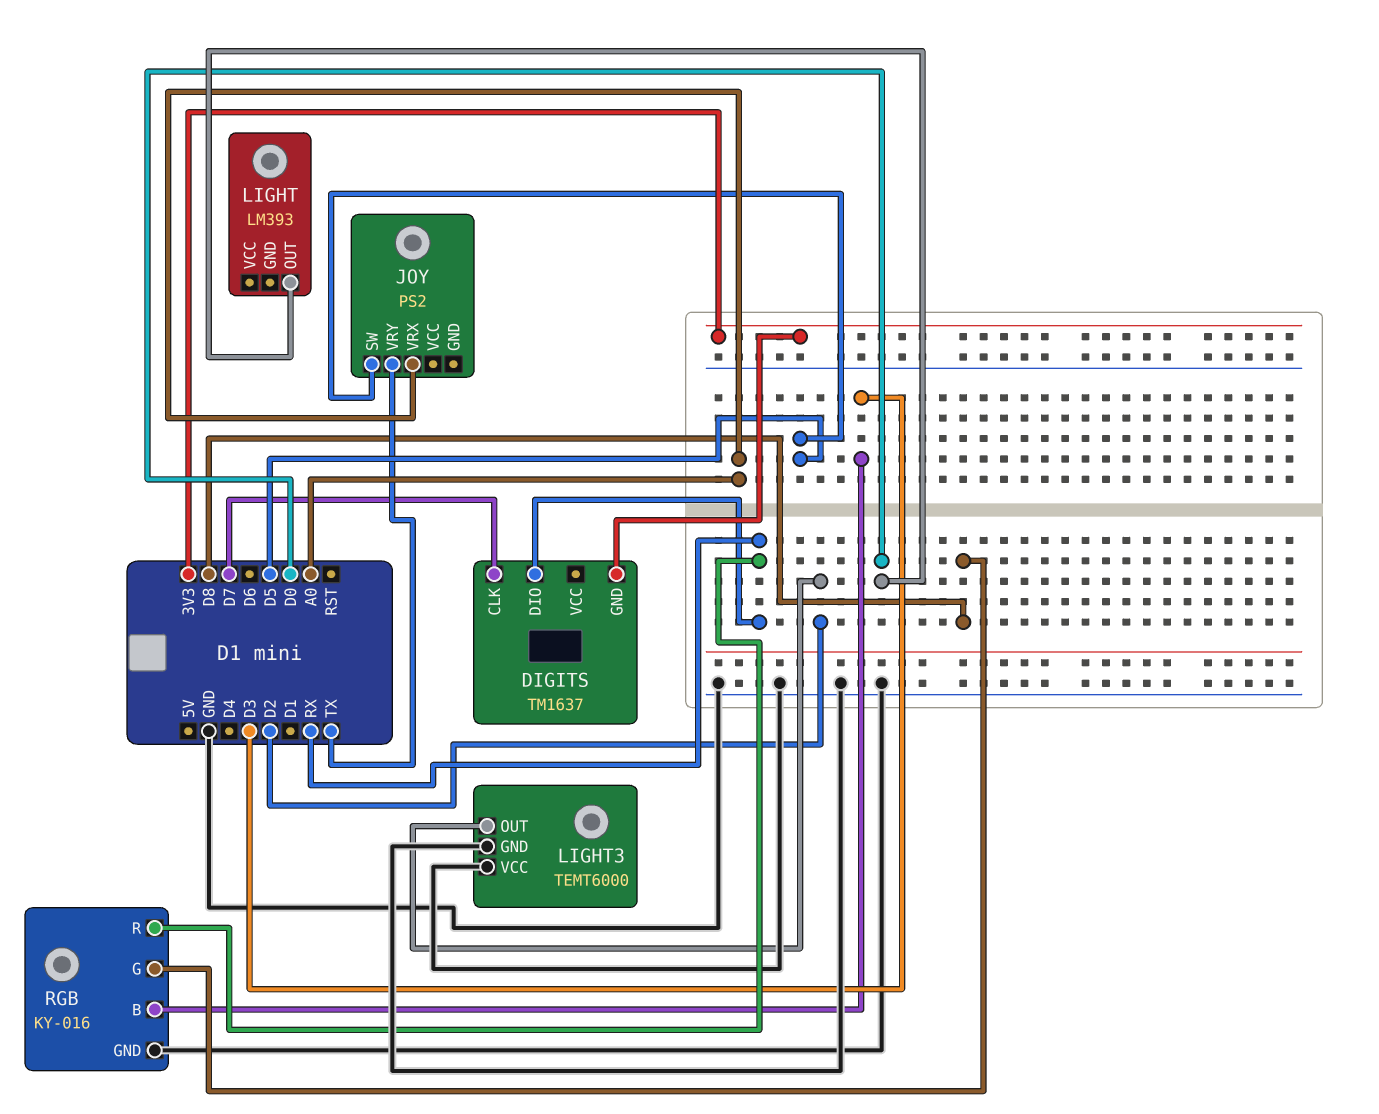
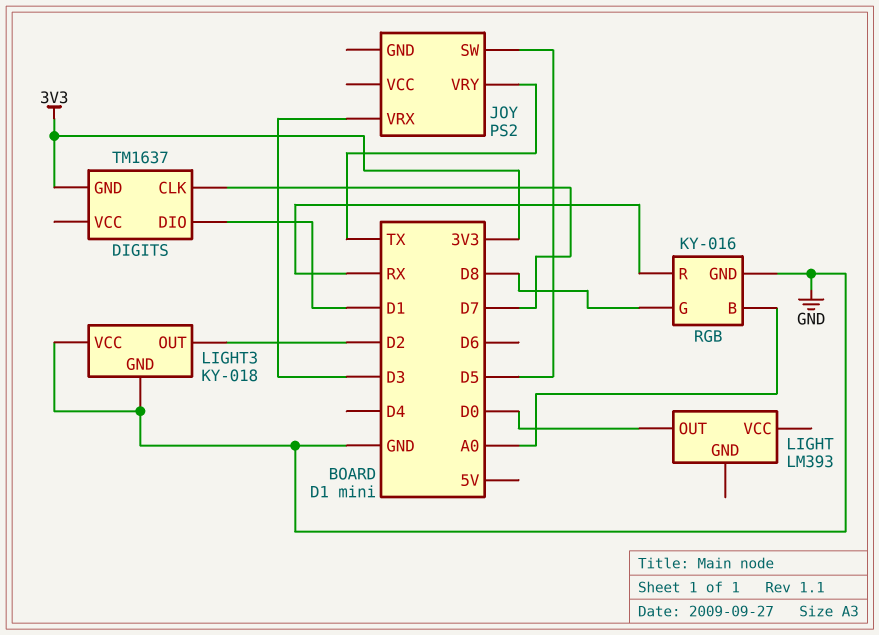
DIGITS pin DIO: RX -> D1
JOY pin VRX: A0 -> D3
LIGHT3: TEMT6000 -> KY-018
RGB pin B: D3 -> A0

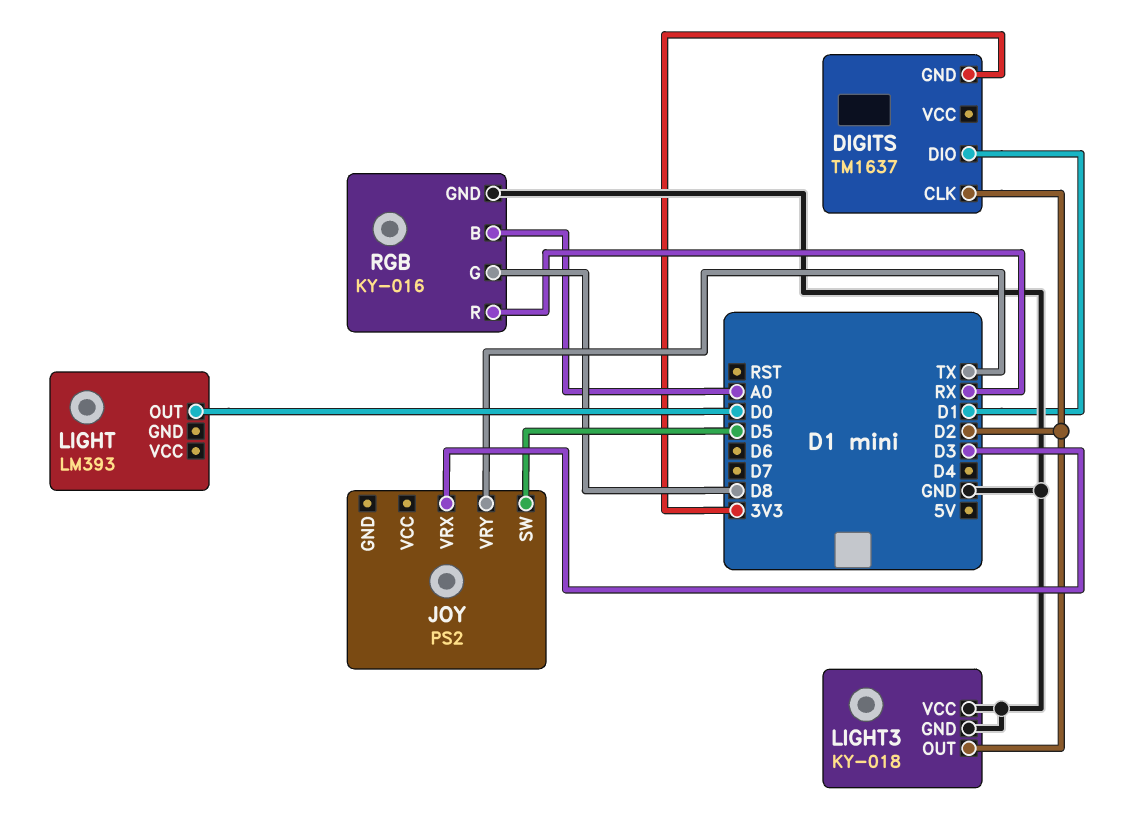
DIGITS pin CLK: D7 -> D2

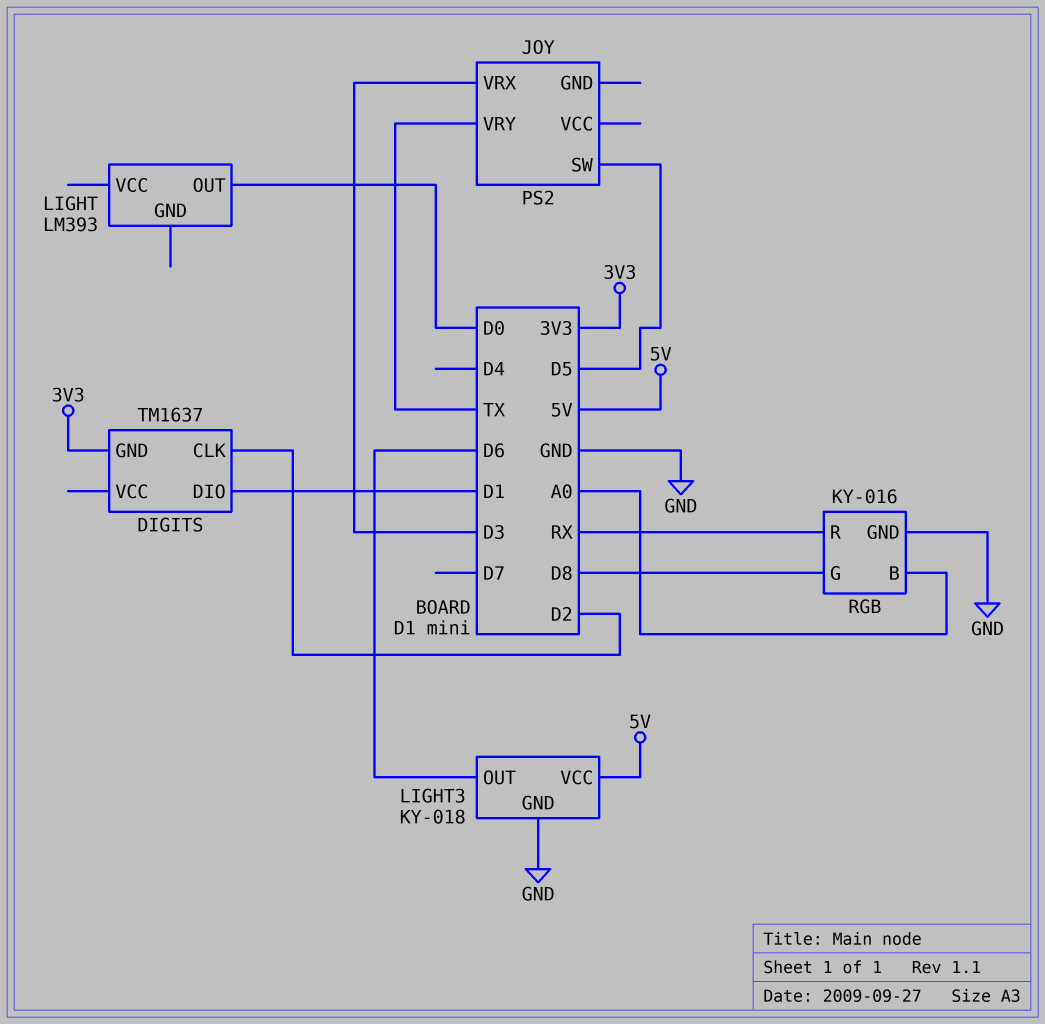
LIGHT3 pin OUT: D2 -> D6
LIGHT3 pin VCC: GND -> 5V

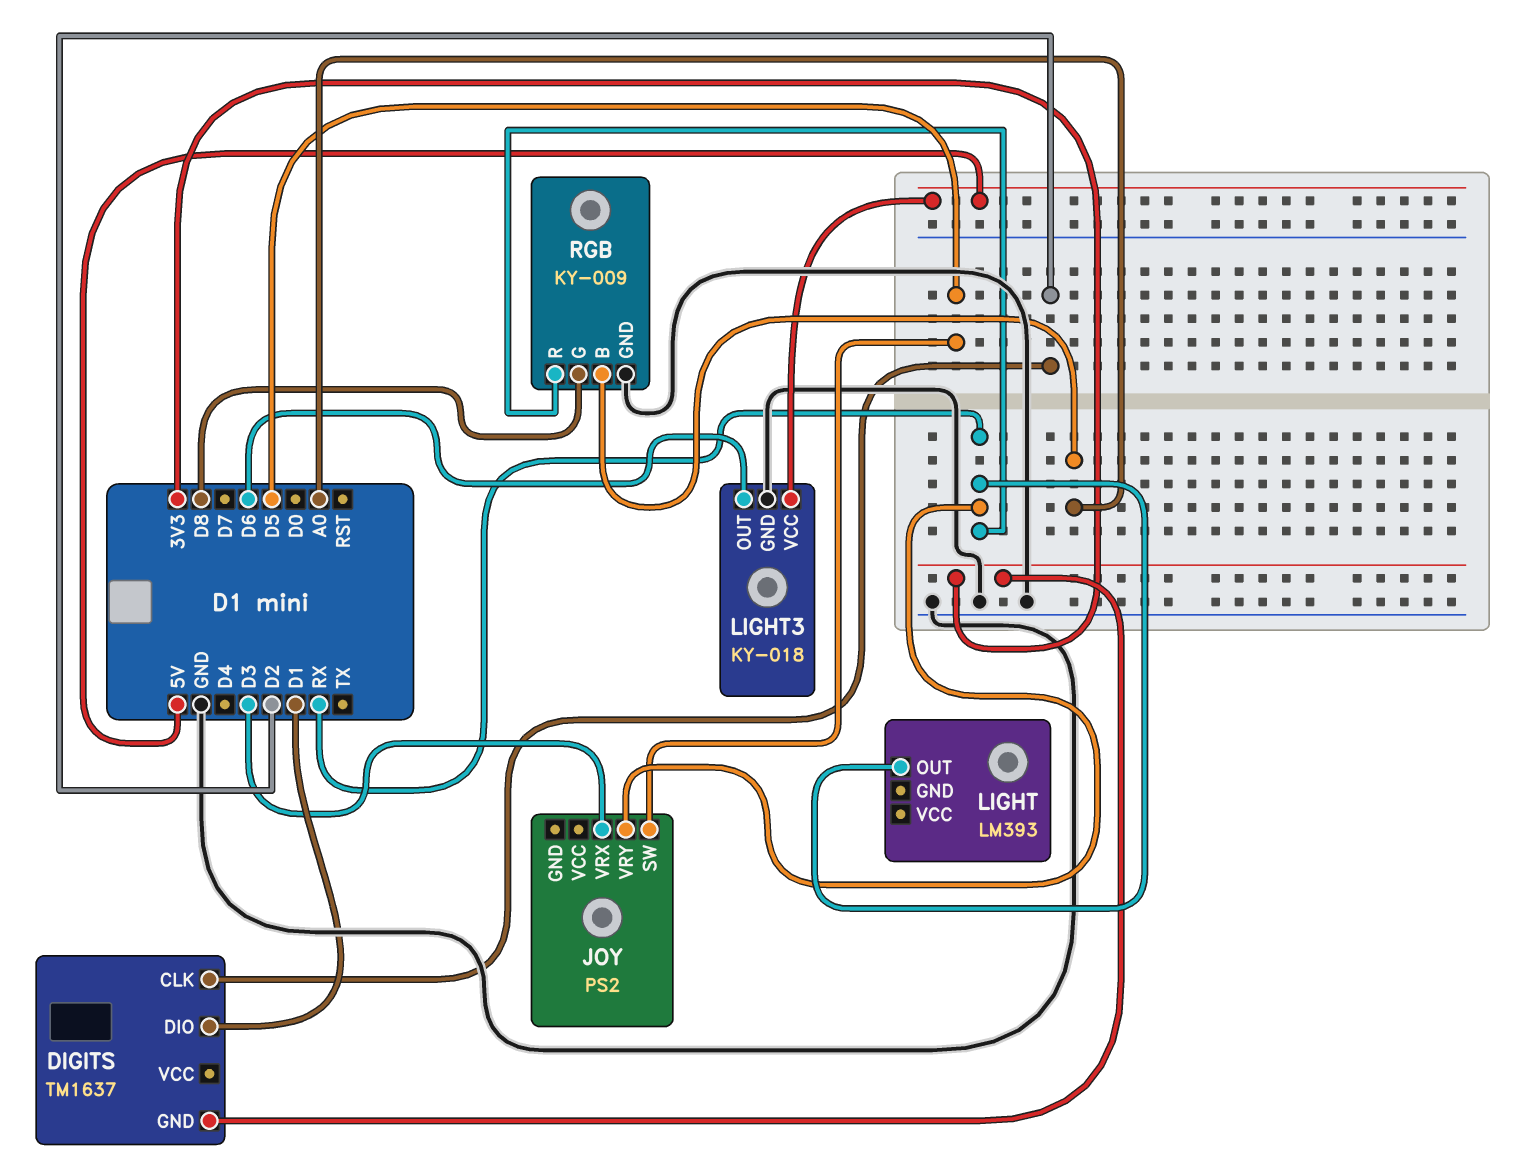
JOY pin VRY: TX -> RX
LIGHT pin OUT: D0 -> RX
RGB: KY-016 -> KY-009

